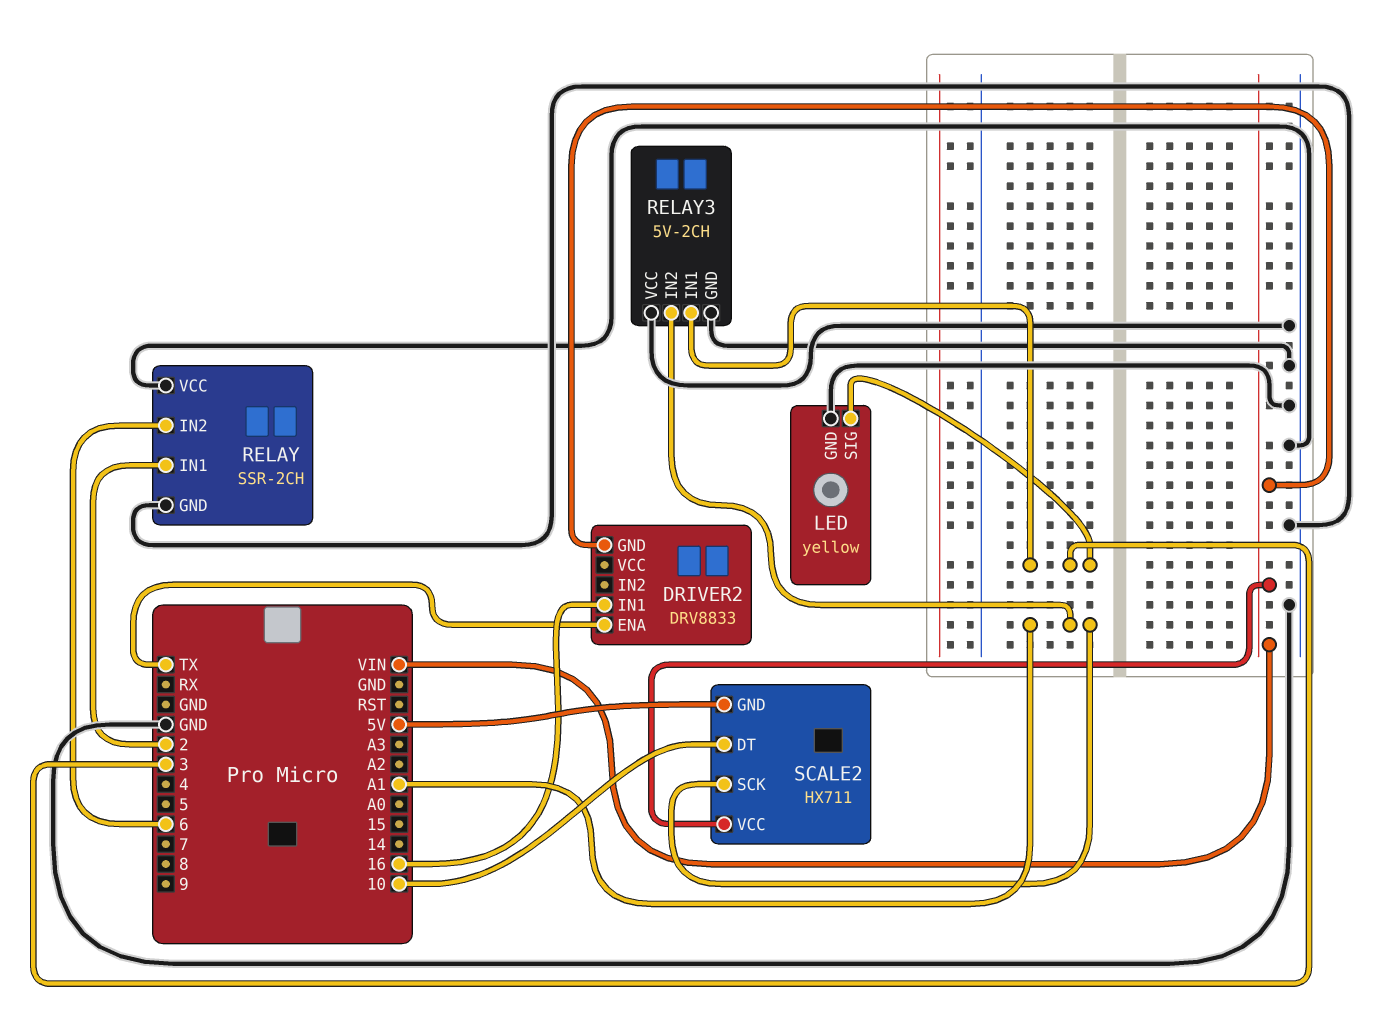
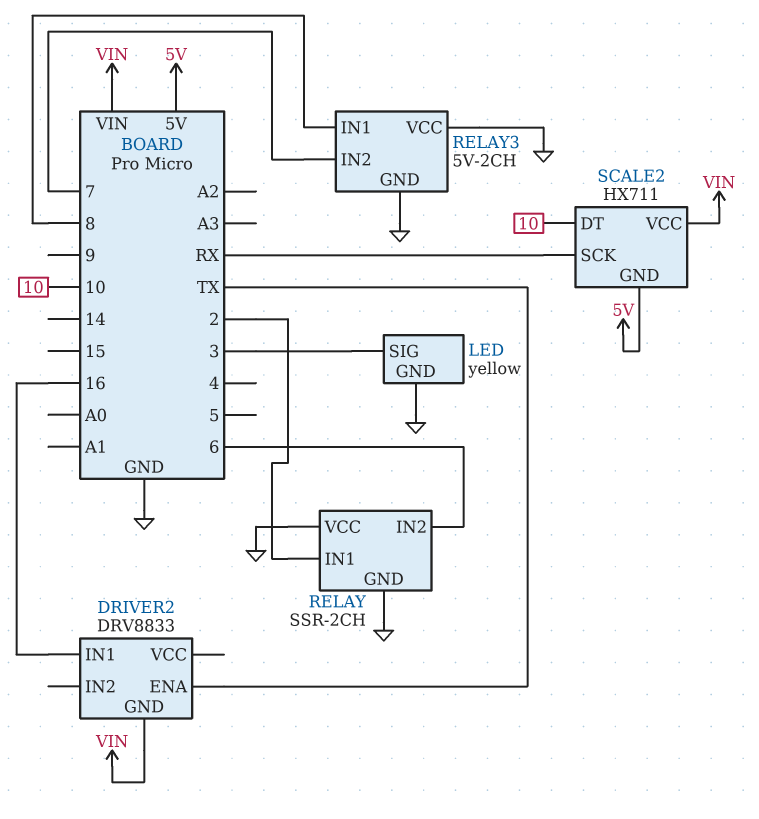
RELAY3 pin IN1: 3 -> 8
RELAY3 pin IN2: A1 -> 7
SCALE2 pin SCK: A1 -> RX

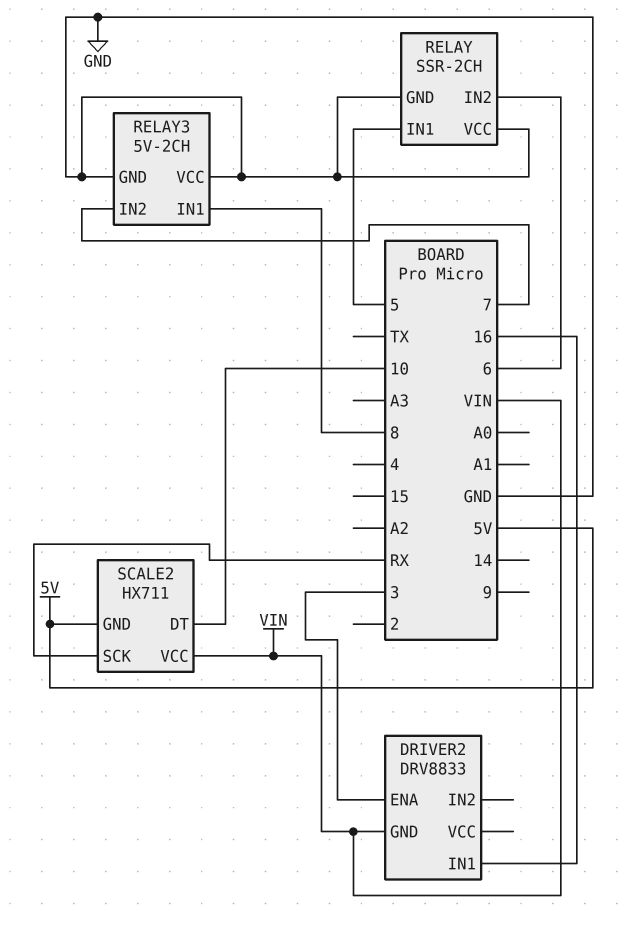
DRIVER2 pin ENA: TX -> 3
LED: yellow -> none
LED pin GND: GND -> none
LED pin SIG: 3 -> none
RELAY pin IN1: 2 -> 5

